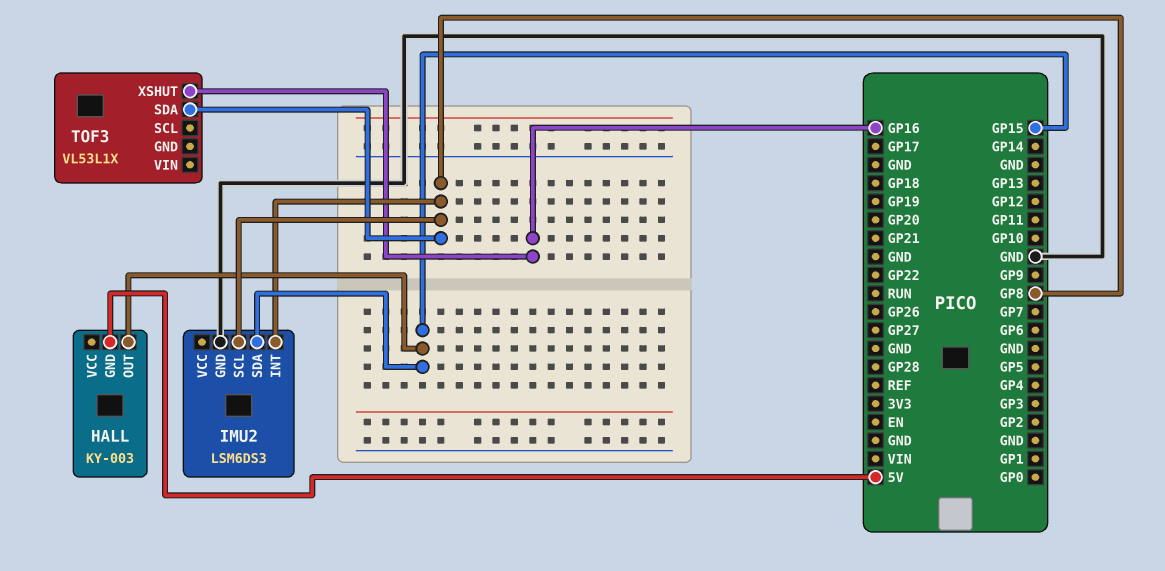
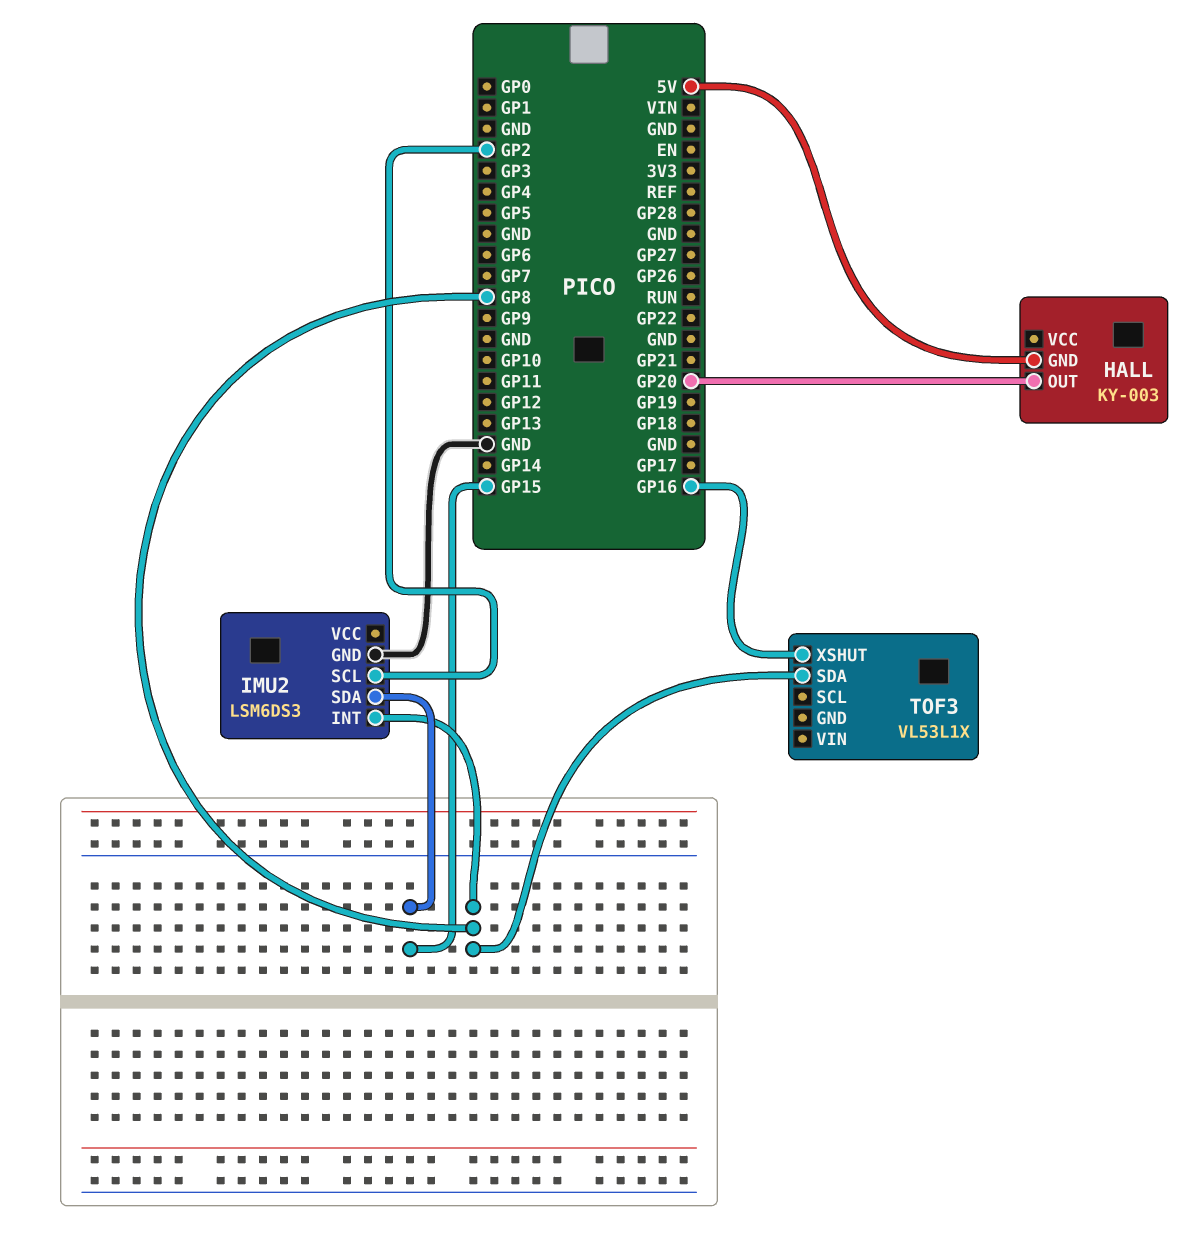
HALL pin OUT: GP15 -> GP20
IMU2 pin SCL: GP8 -> GP2

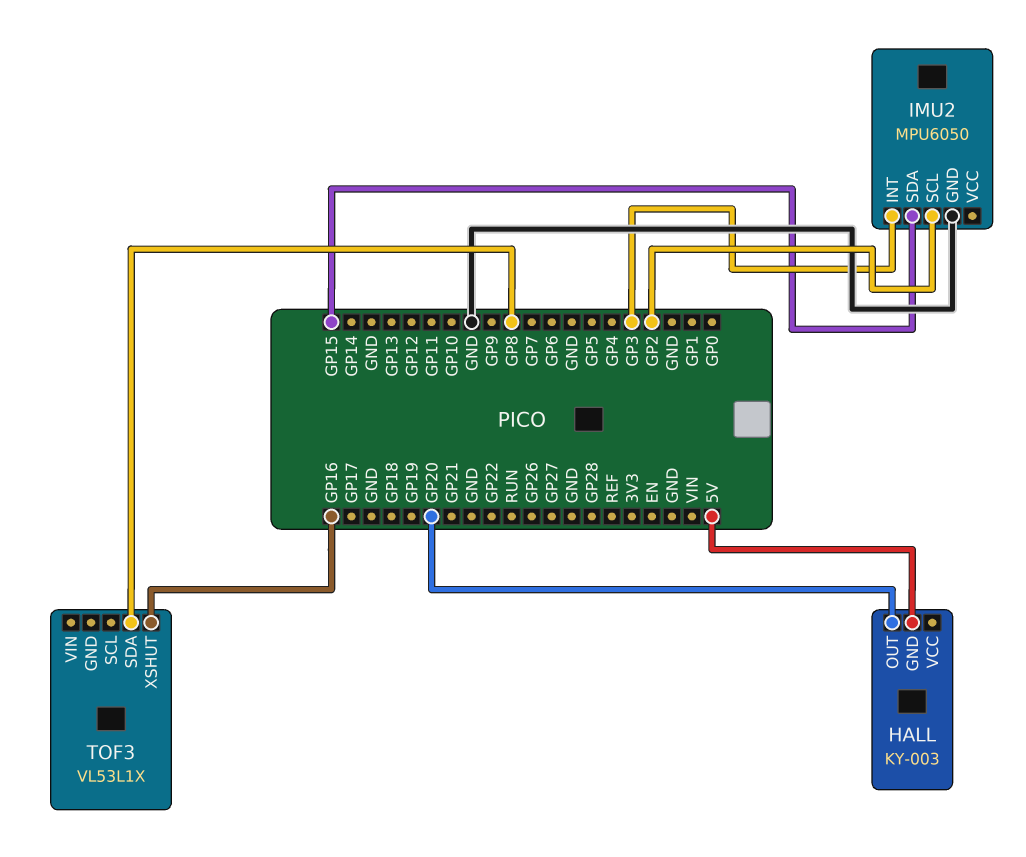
IMU2: LSM6DS3 -> MPU6050
IMU2 pin INT: GP8 -> GP3

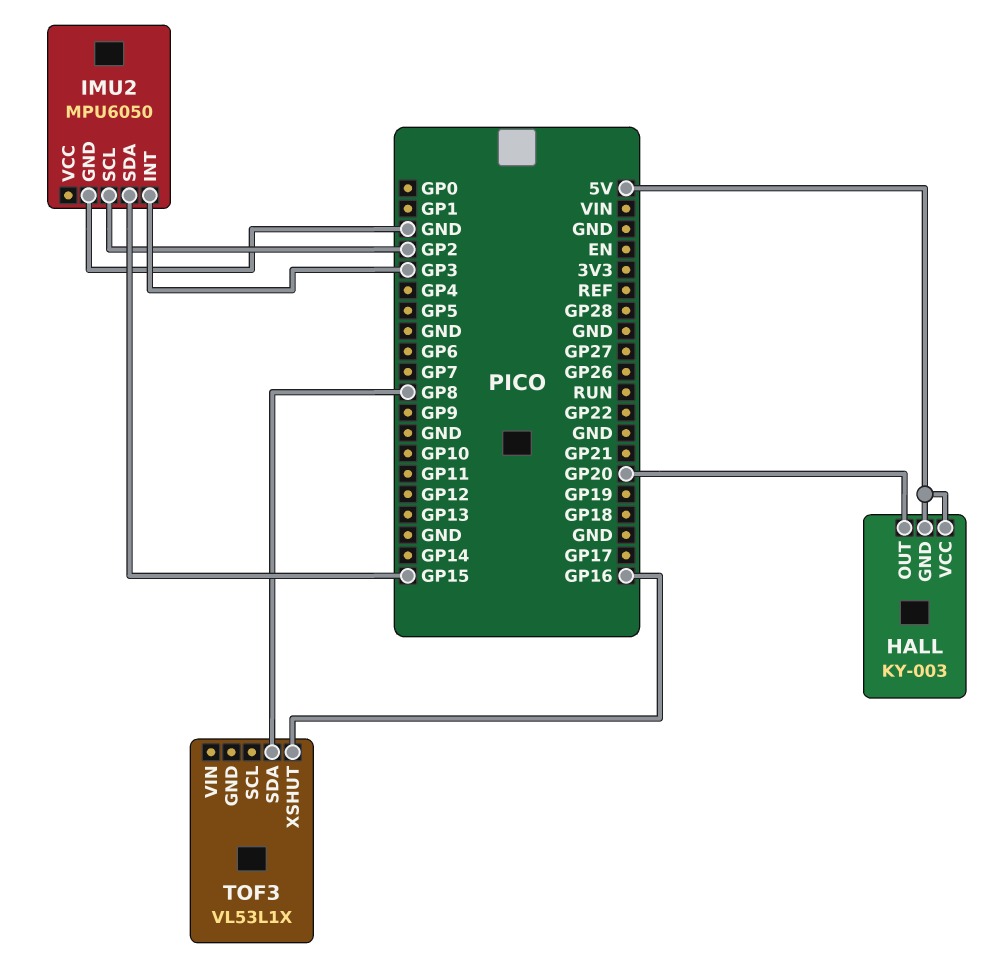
HALL pin VCC: none -> 5V

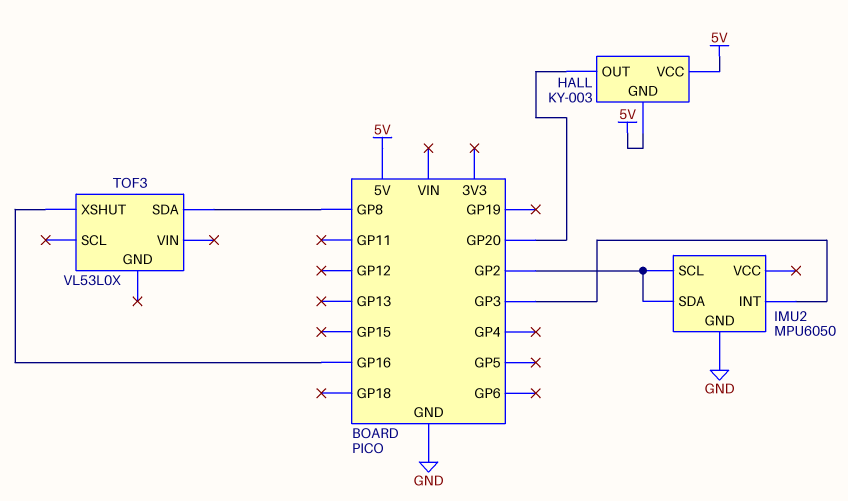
IMU2 pin SDA: GP15 -> GP2
TOF3: VL53L1X -> VL53L0X

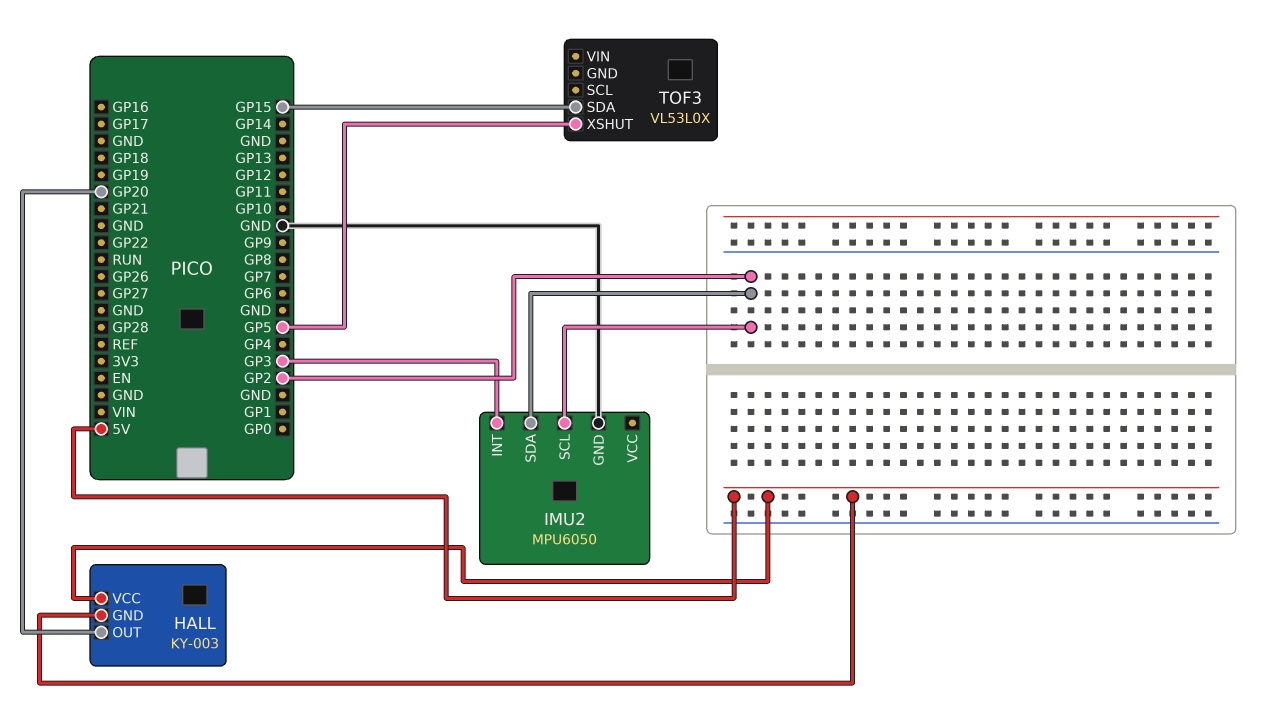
TOF3 pin SDA: GP8 -> GP15
TOF3 pin XSHUT: GP16 -> GP5

